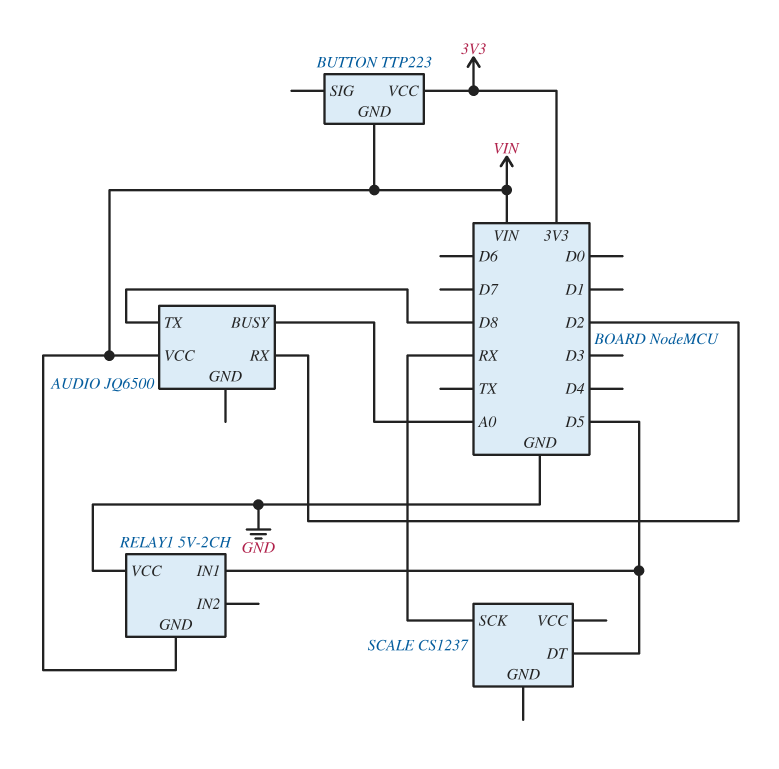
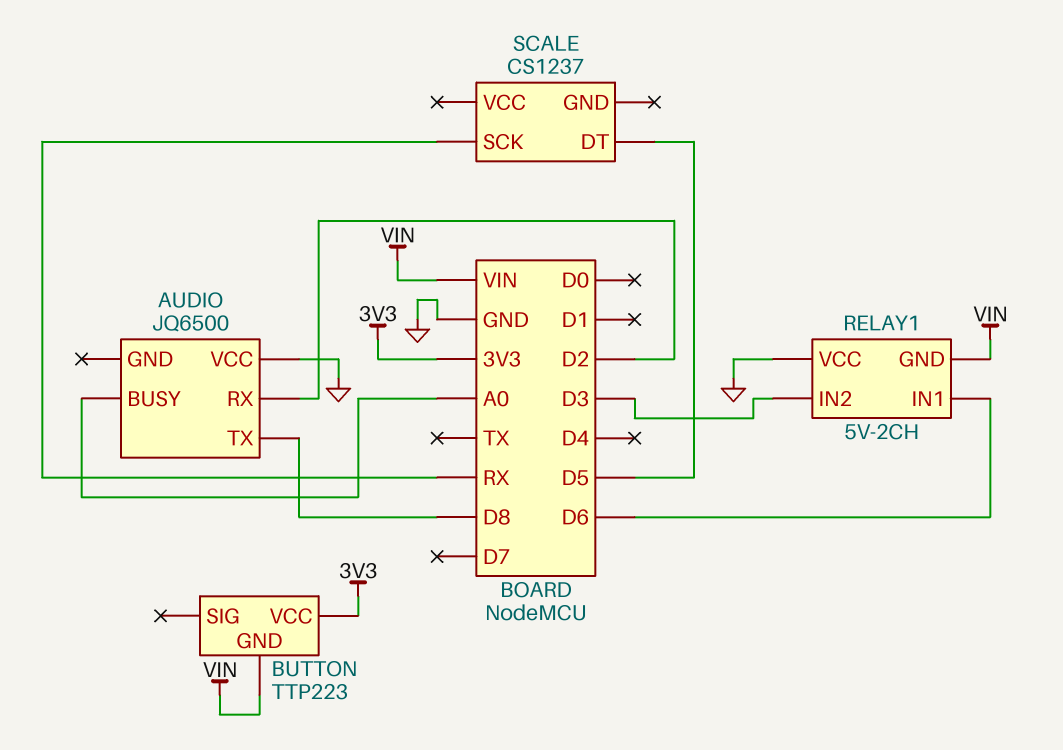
AUDIO pin VCC: VIN -> GND
RELAY1 pin IN1: D5 -> D6
RELAY1 pin IN2: none -> D3

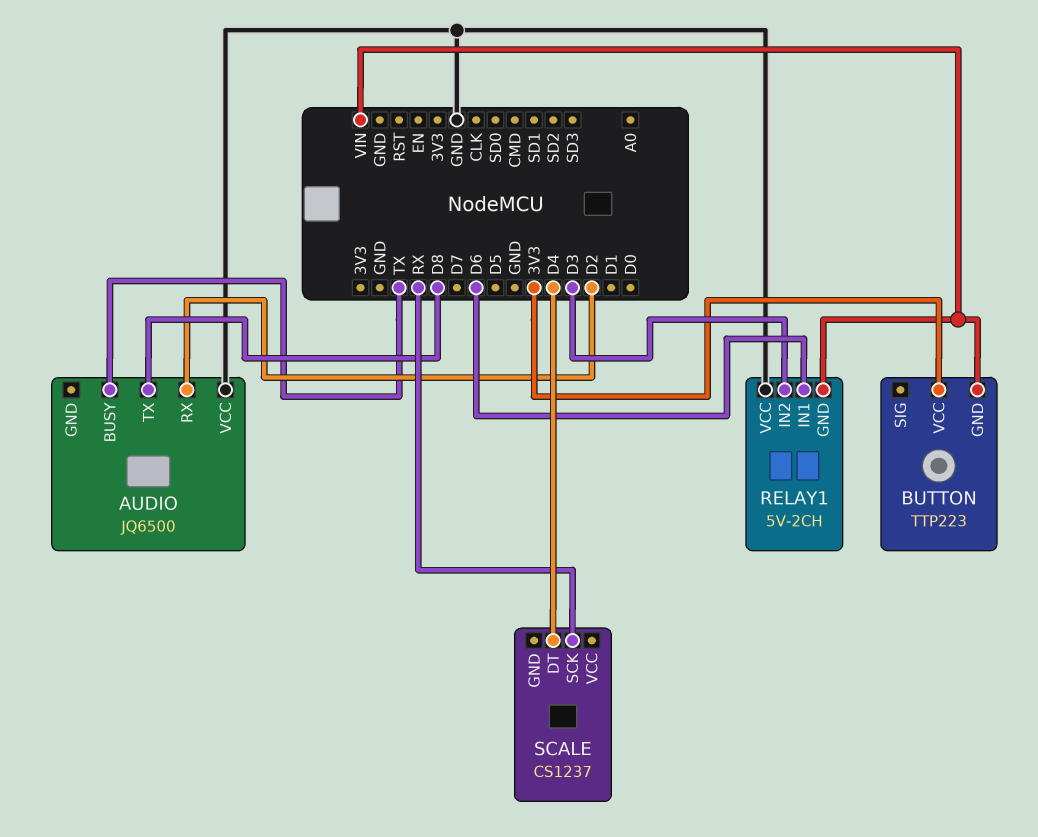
AUDIO pin BUSY: A0 -> TX
SCALE pin DT: D5 -> D4

